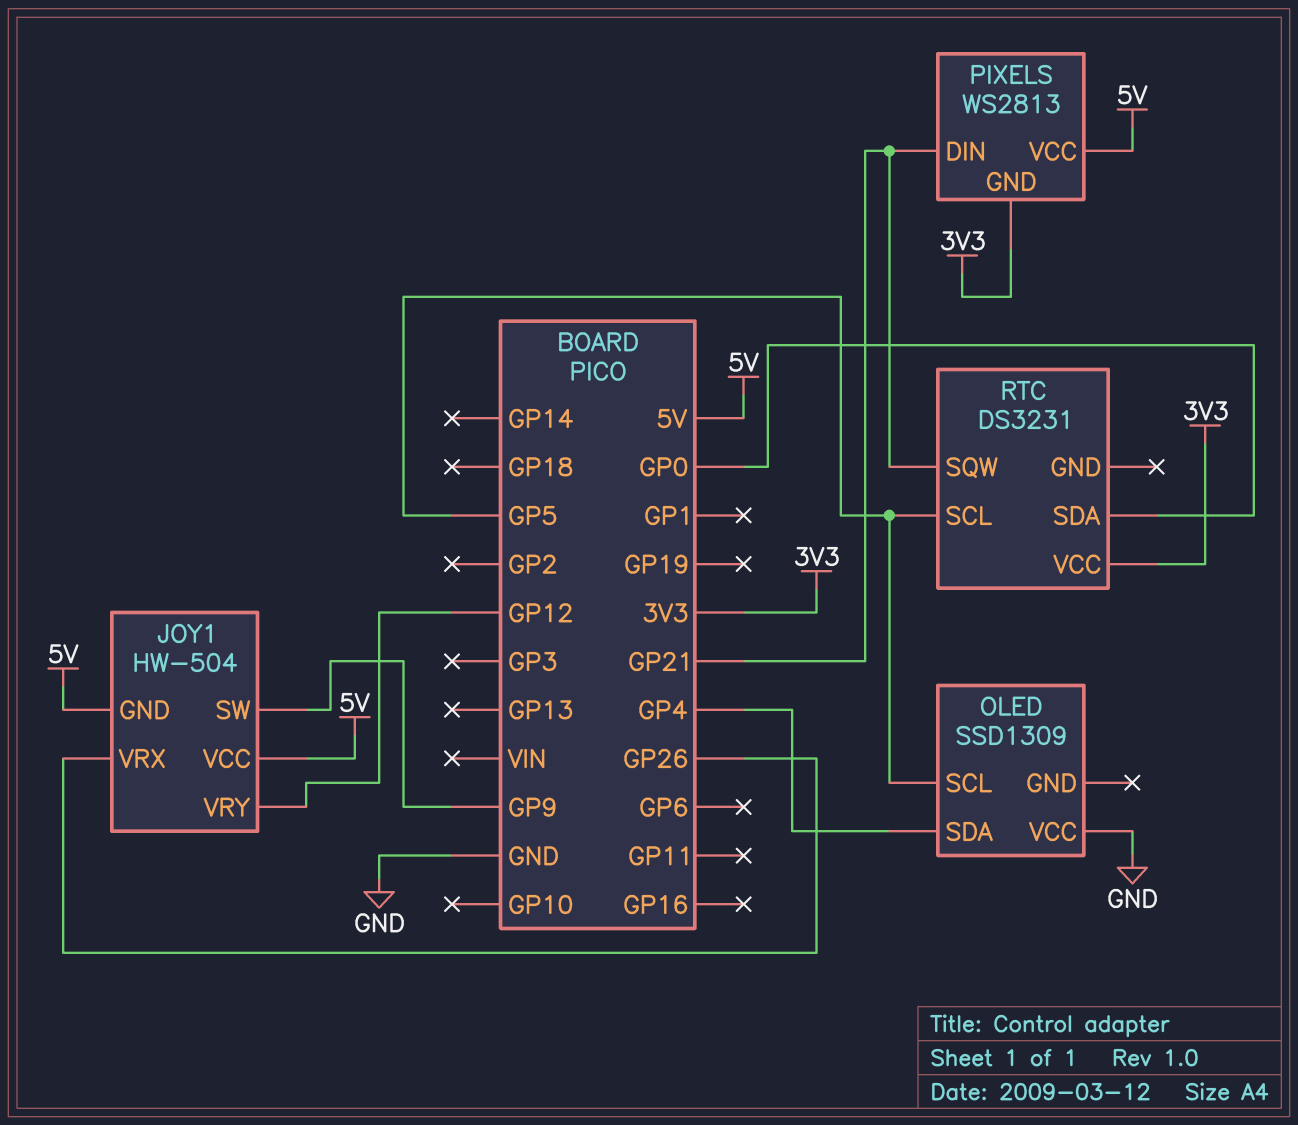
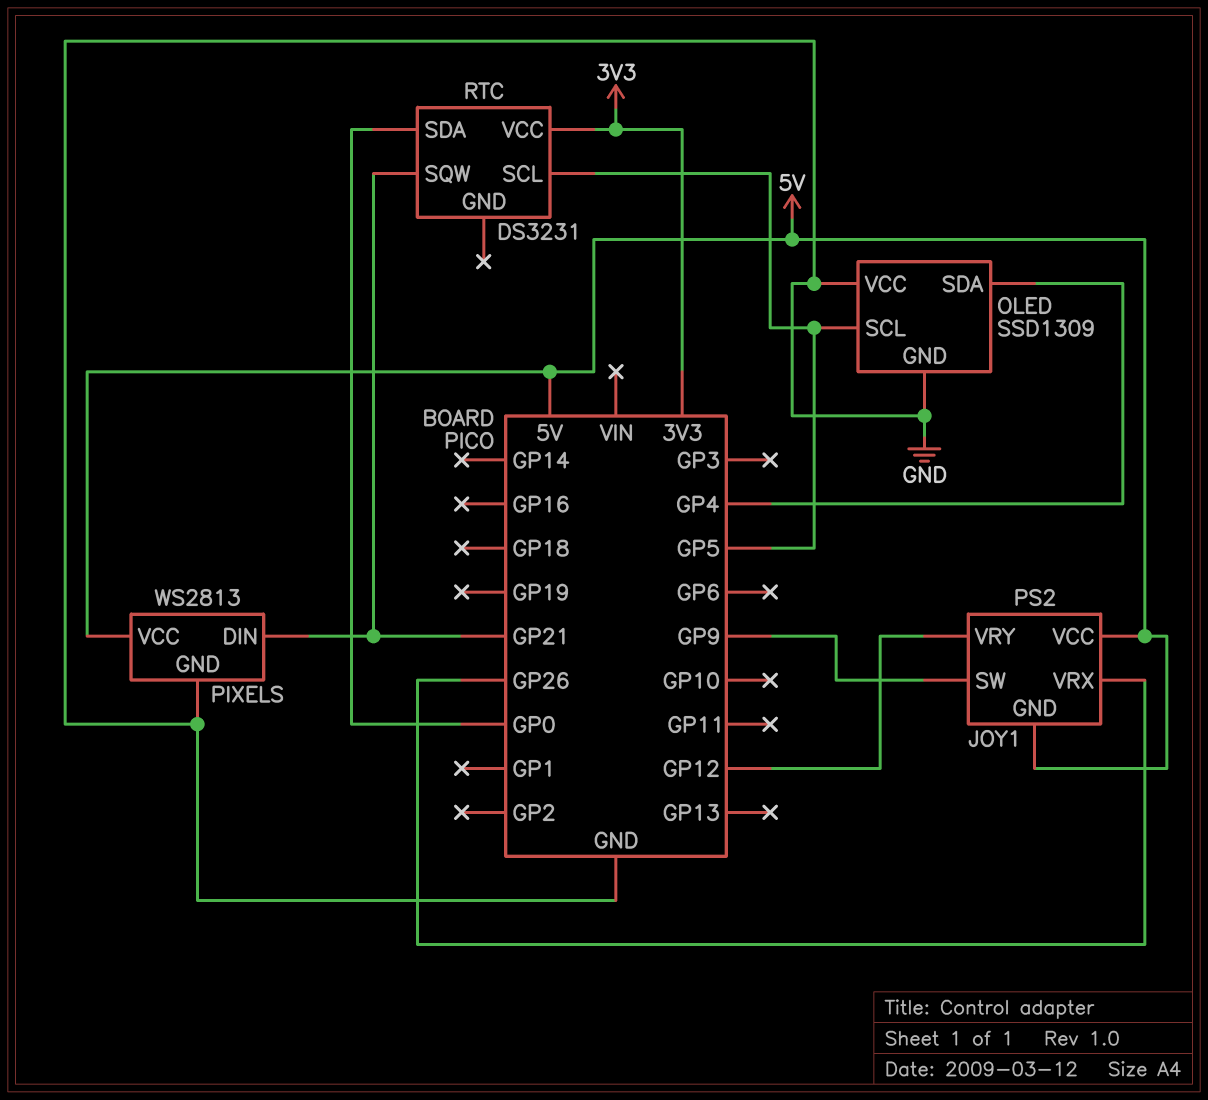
JOY1: HW-504 -> PS2
OLED pin GND: none -> GND
PIXELS pin GND: 3V3 -> GND

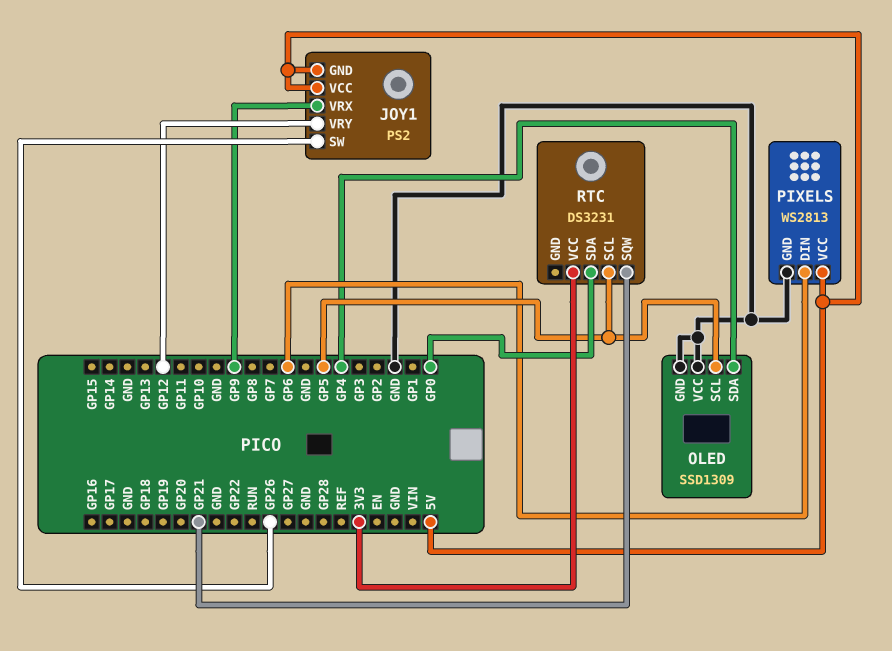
JOY1 pin SW: GP9 -> GP26
JOY1 pin VRX: GP26 -> GP9
PIXELS pin DIN: GP21 -> GP6

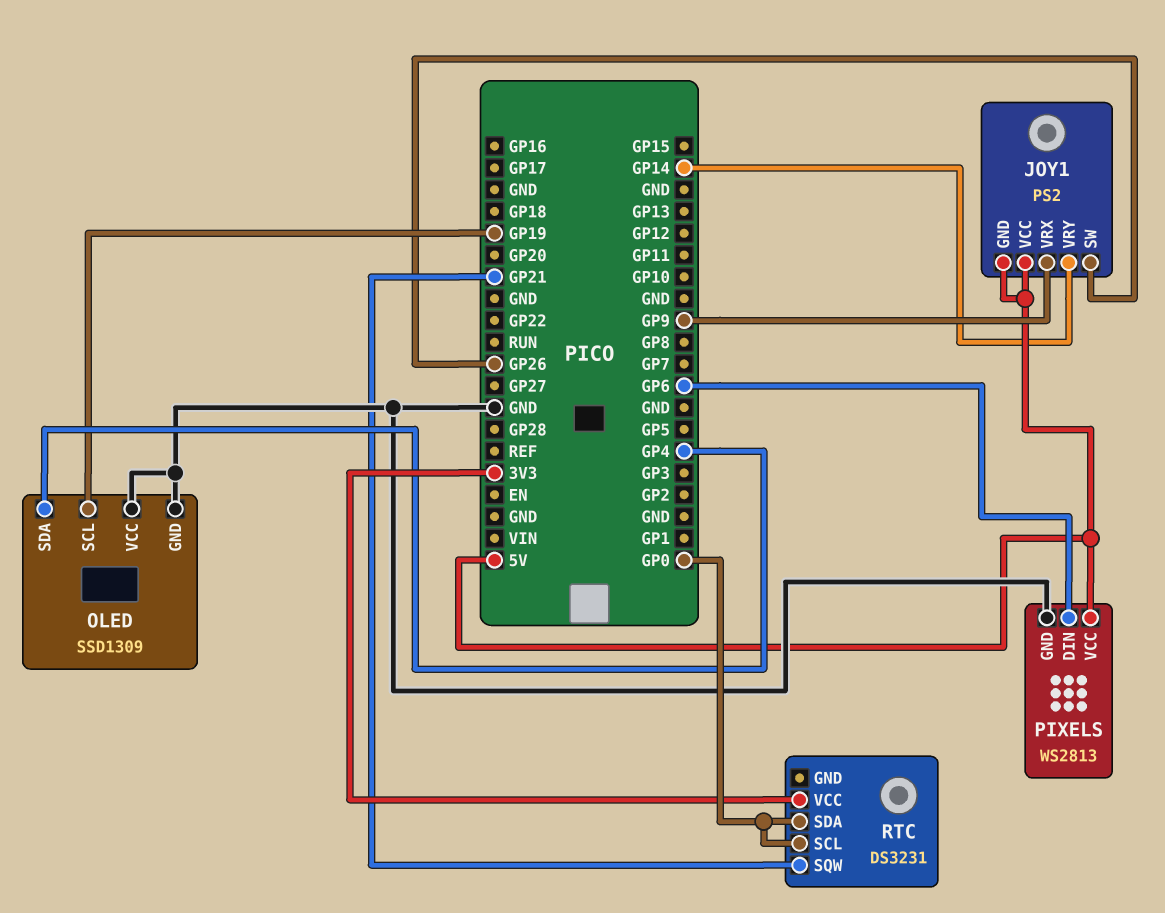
JOY1 pin VRY: GP12 -> GP14
OLED pin SCL: GP5 -> GP19
RTC pin SCL: GP5 -> GP0

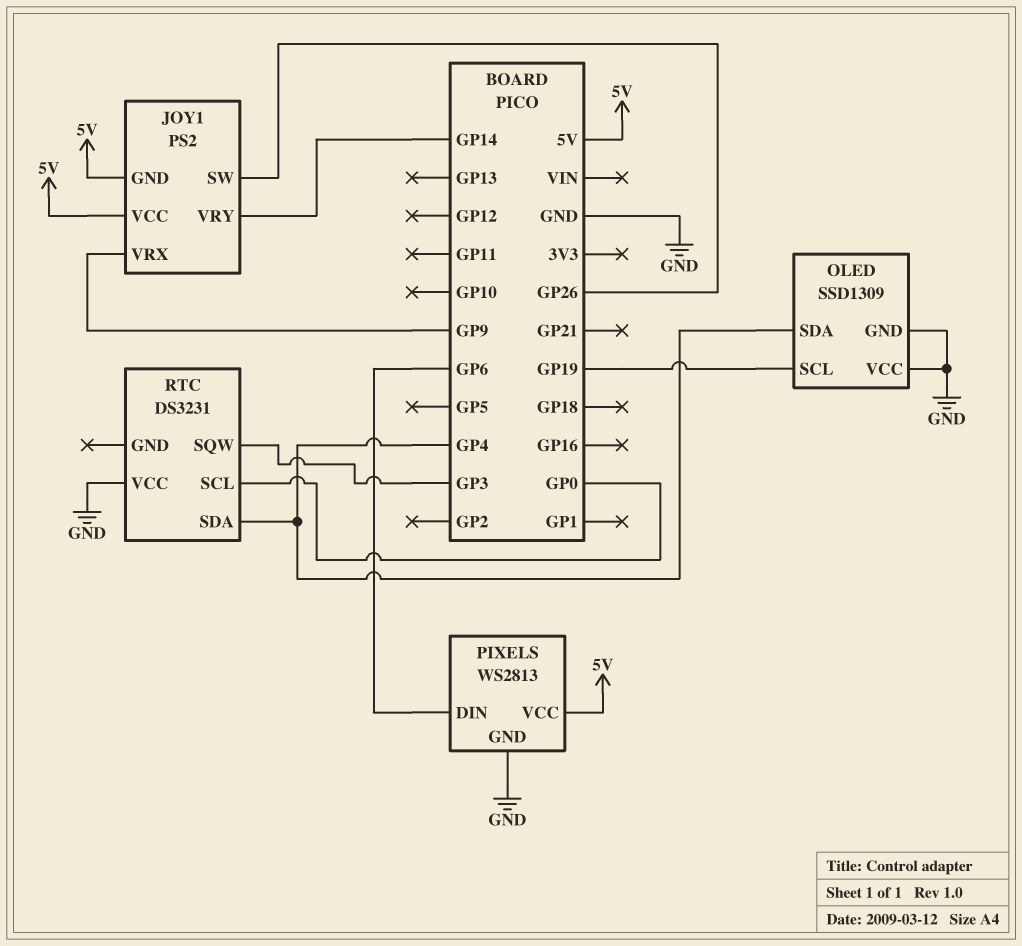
RTC pin SDA: GP0 -> GP4
RTC pin SQW: GP21 -> GP3
RTC pin VCC: 3V3 -> GND

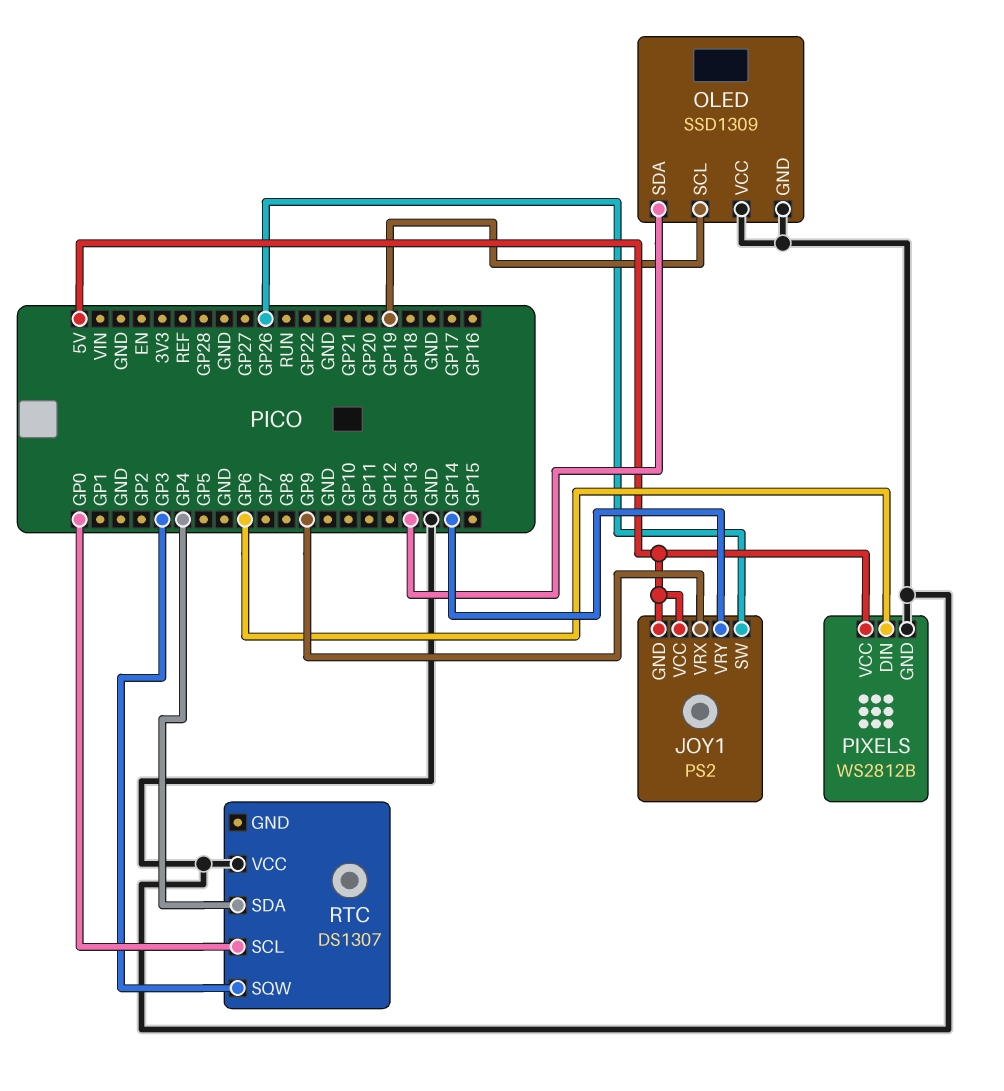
OLED pin SDA: GP4 -> GP13
PIXELS: WS2813 -> WS2812B
RTC: DS3231 -> DS1307

